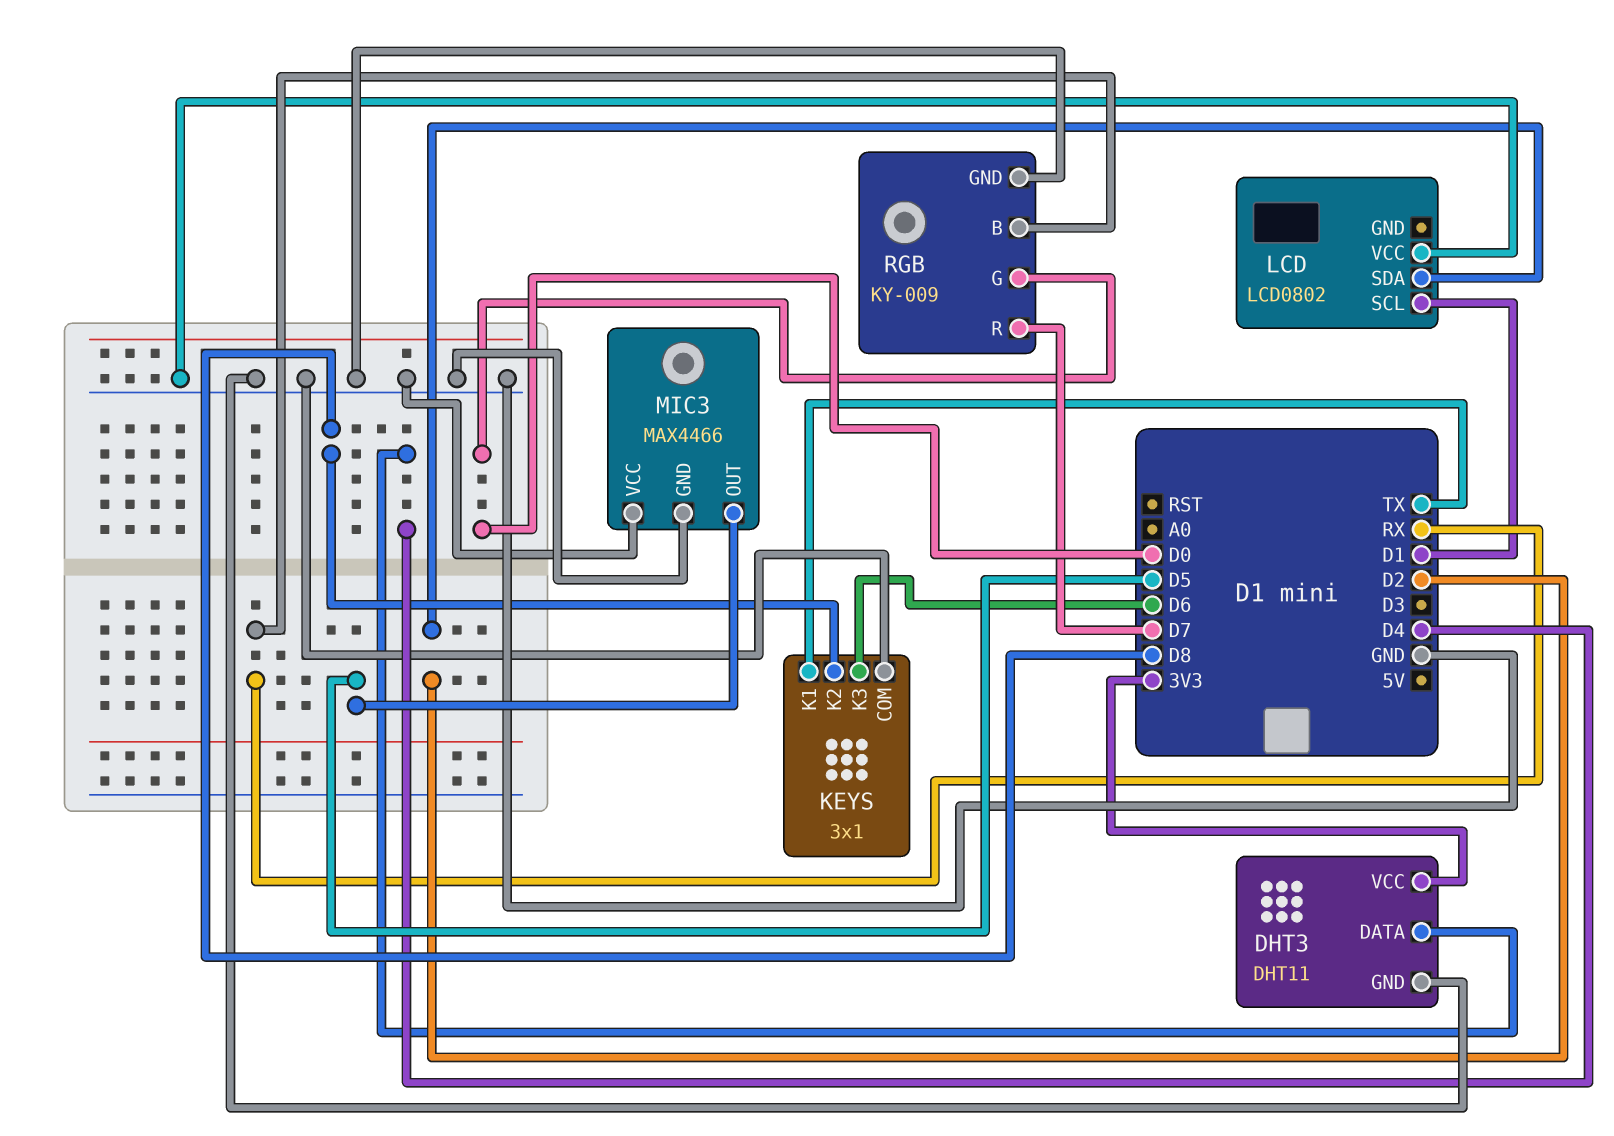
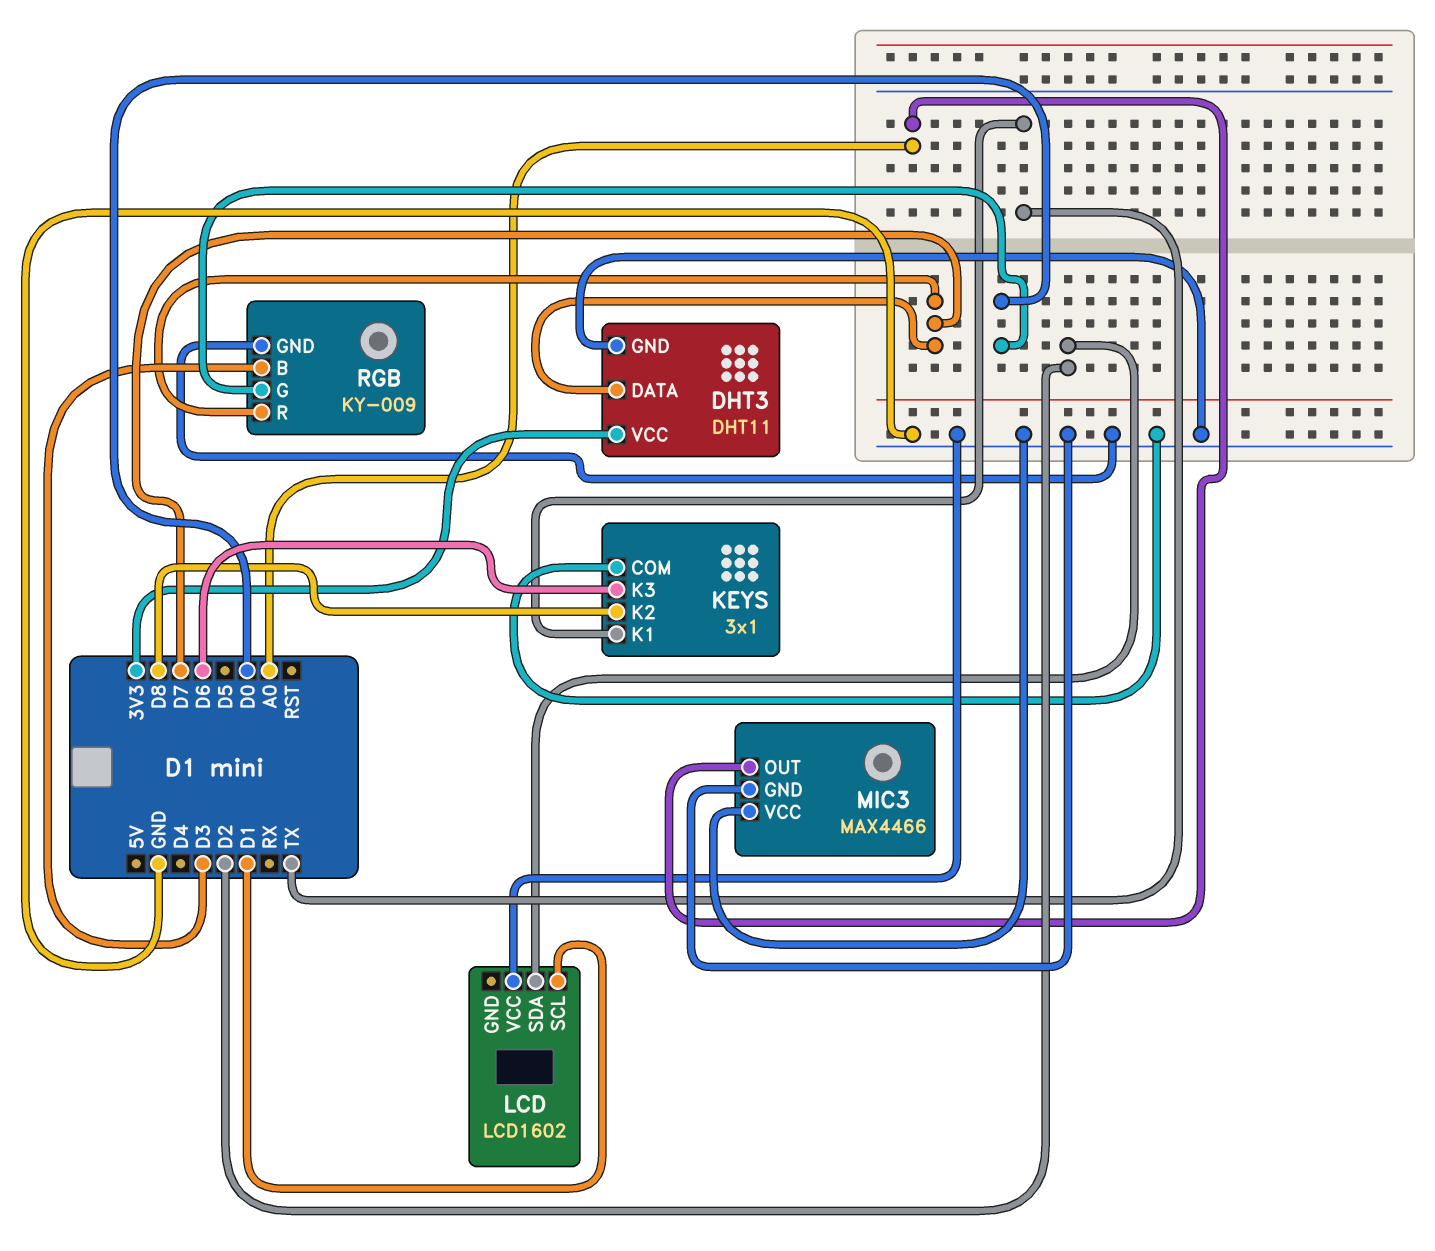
DHT3 pin DATA: D4 -> D7
LCD: LCD0802 -> LCD1602
MIC3 pin OUT: D5 -> A0
RGB pin B: RX -> D3

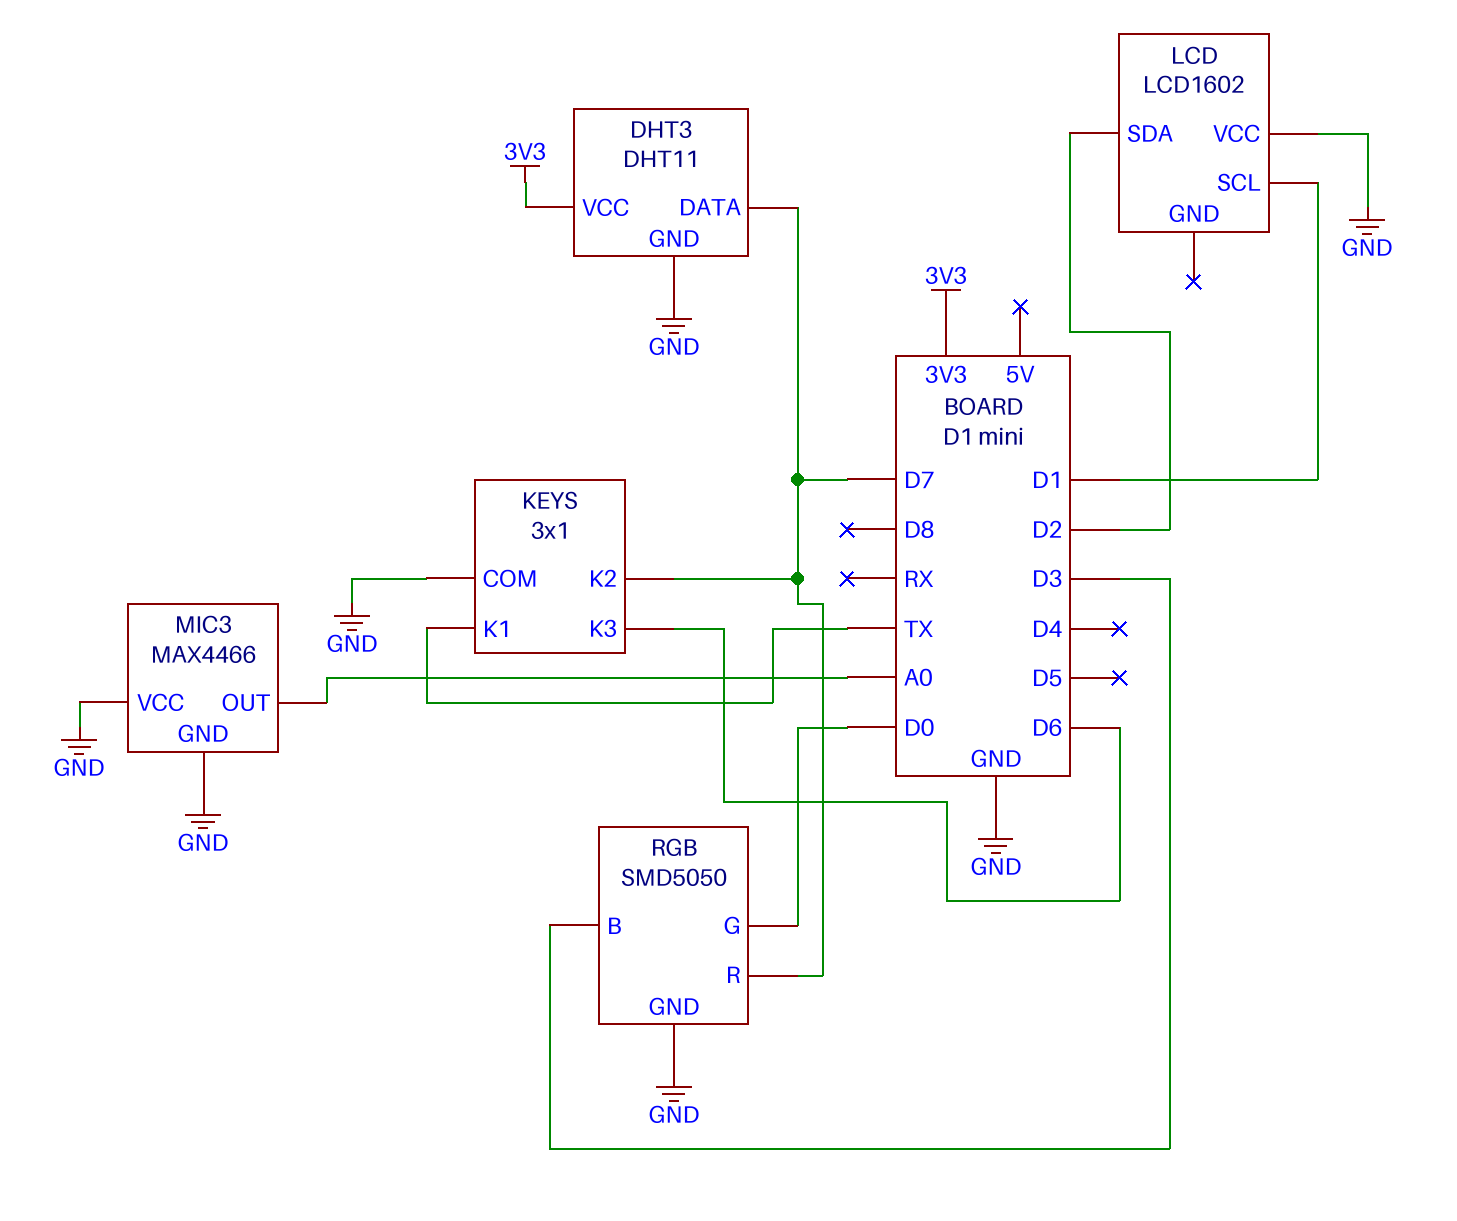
KEYS pin K2: D8 -> D7
RGB: KY-009 -> SMD5050

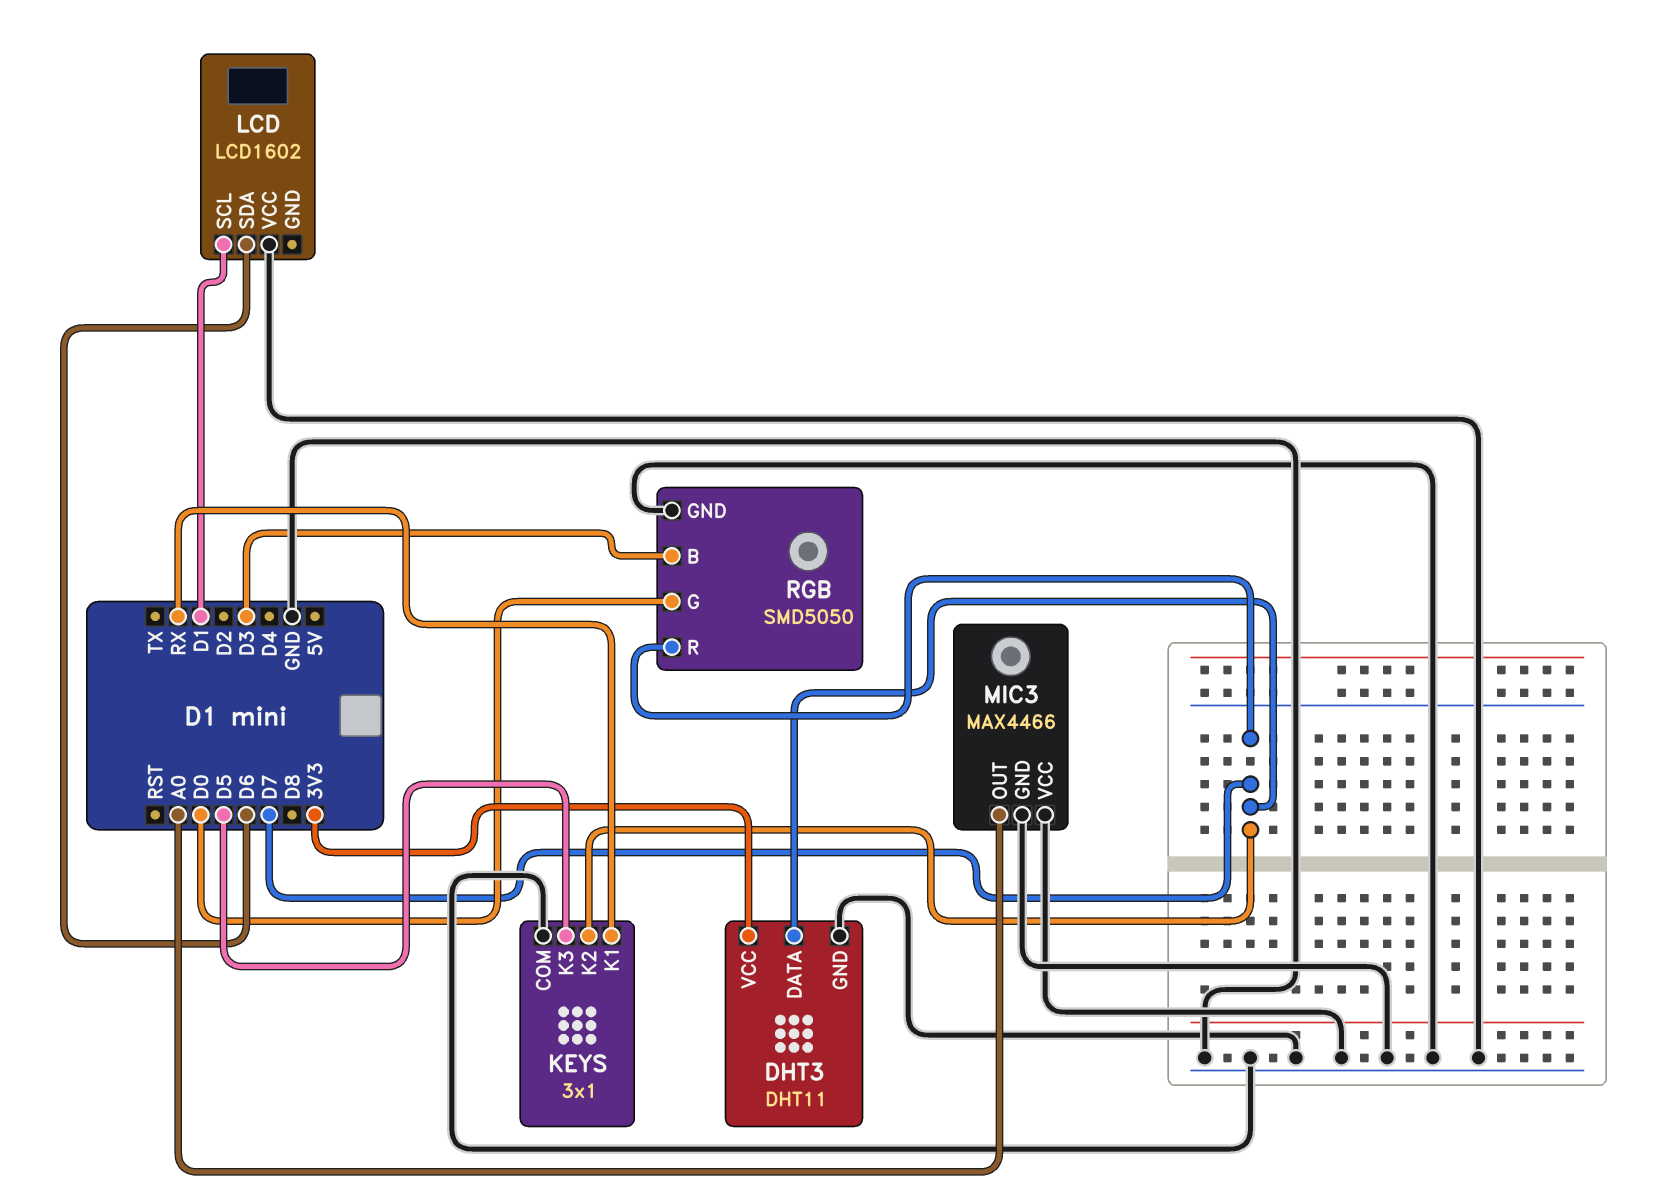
KEYS pin K1: TX -> RX
KEYS pin K3: D6 -> D5
LCD pin SDA: D2 -> D6

